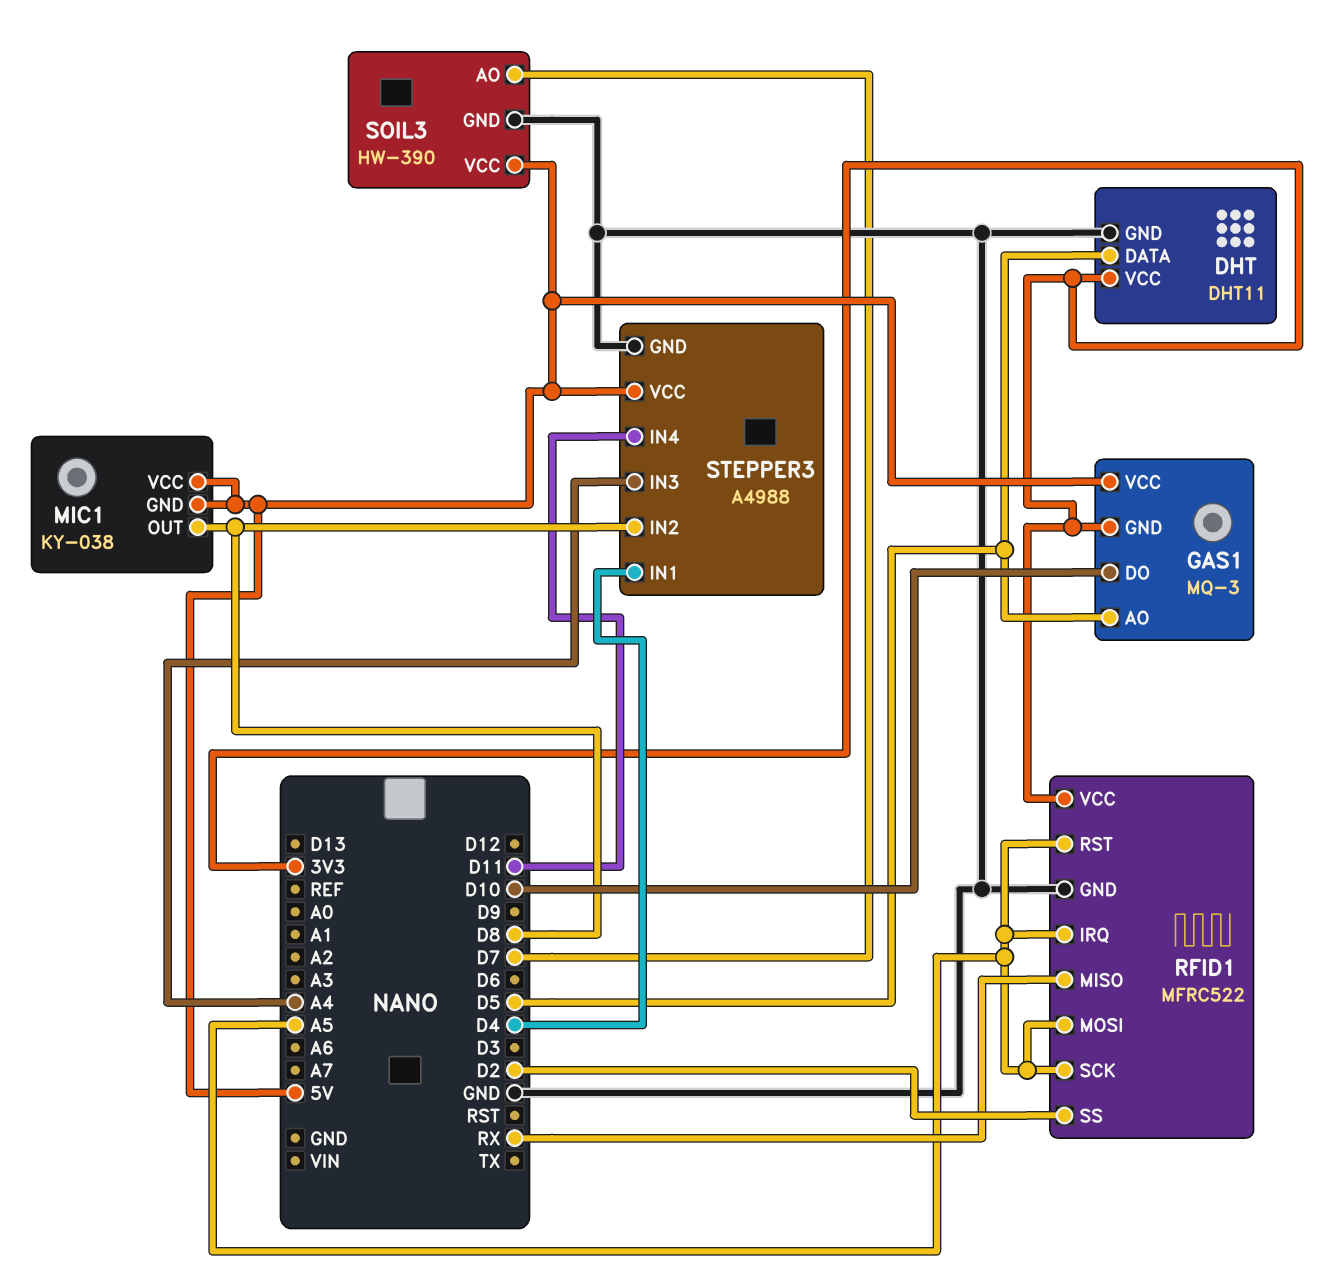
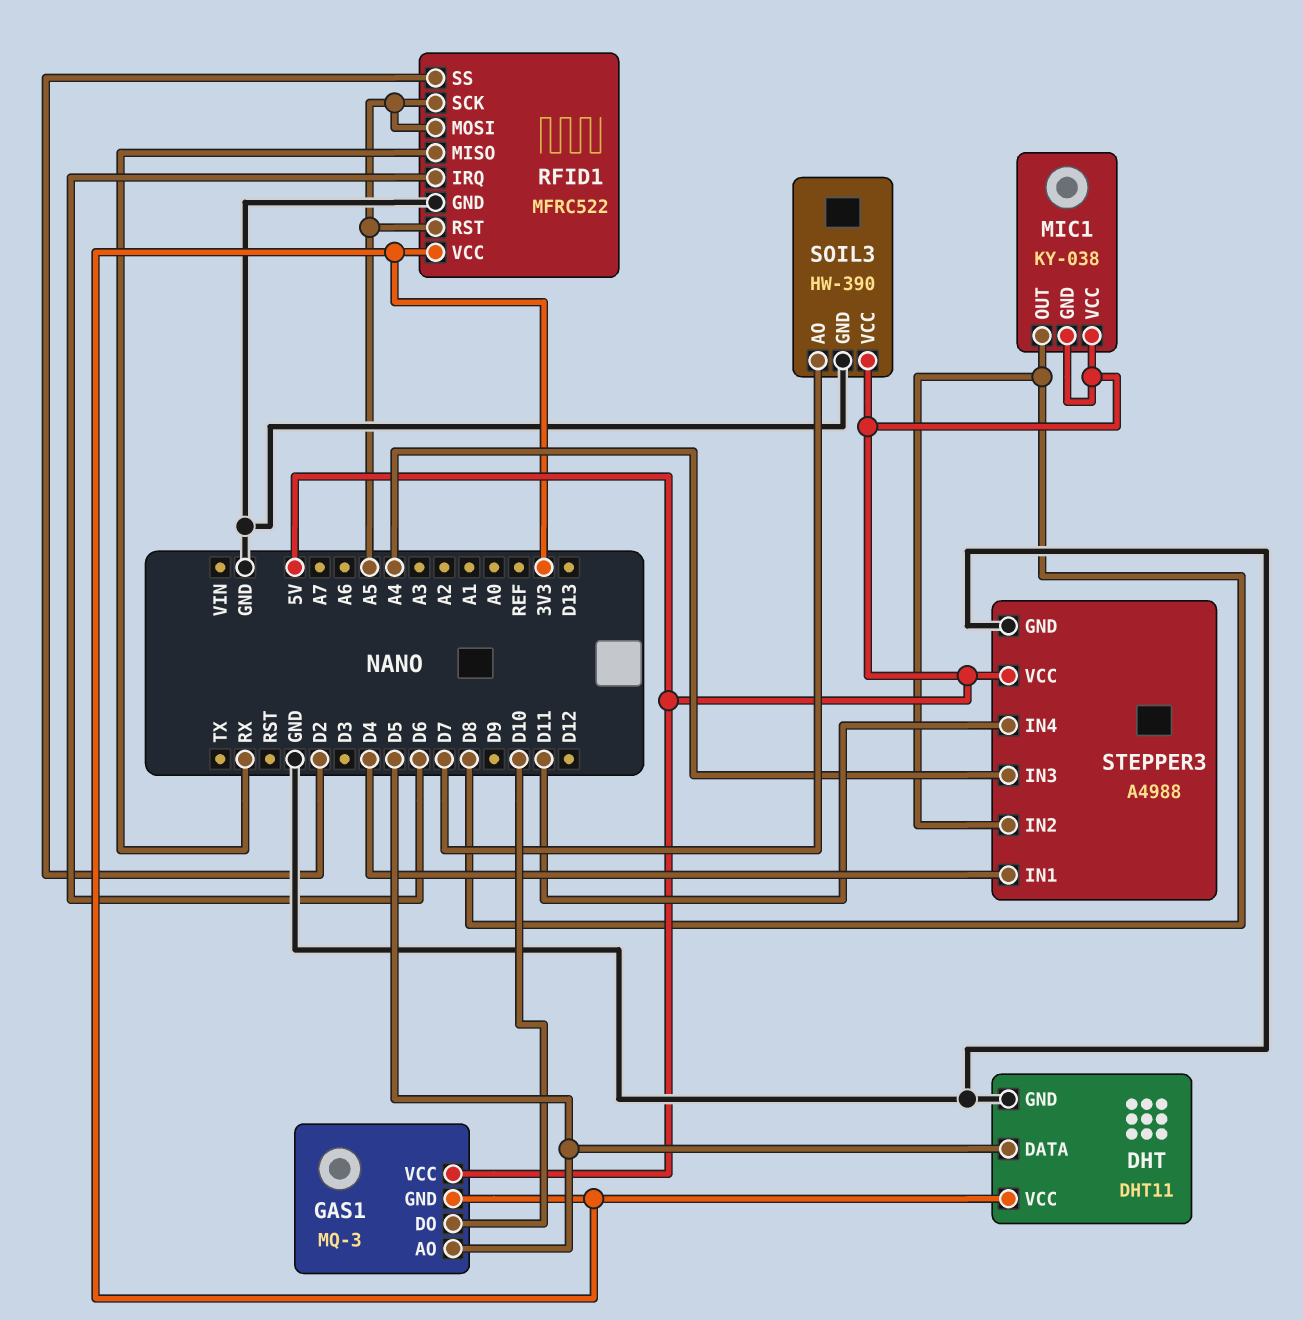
RFID1 pin IRQ: A5 -> D6

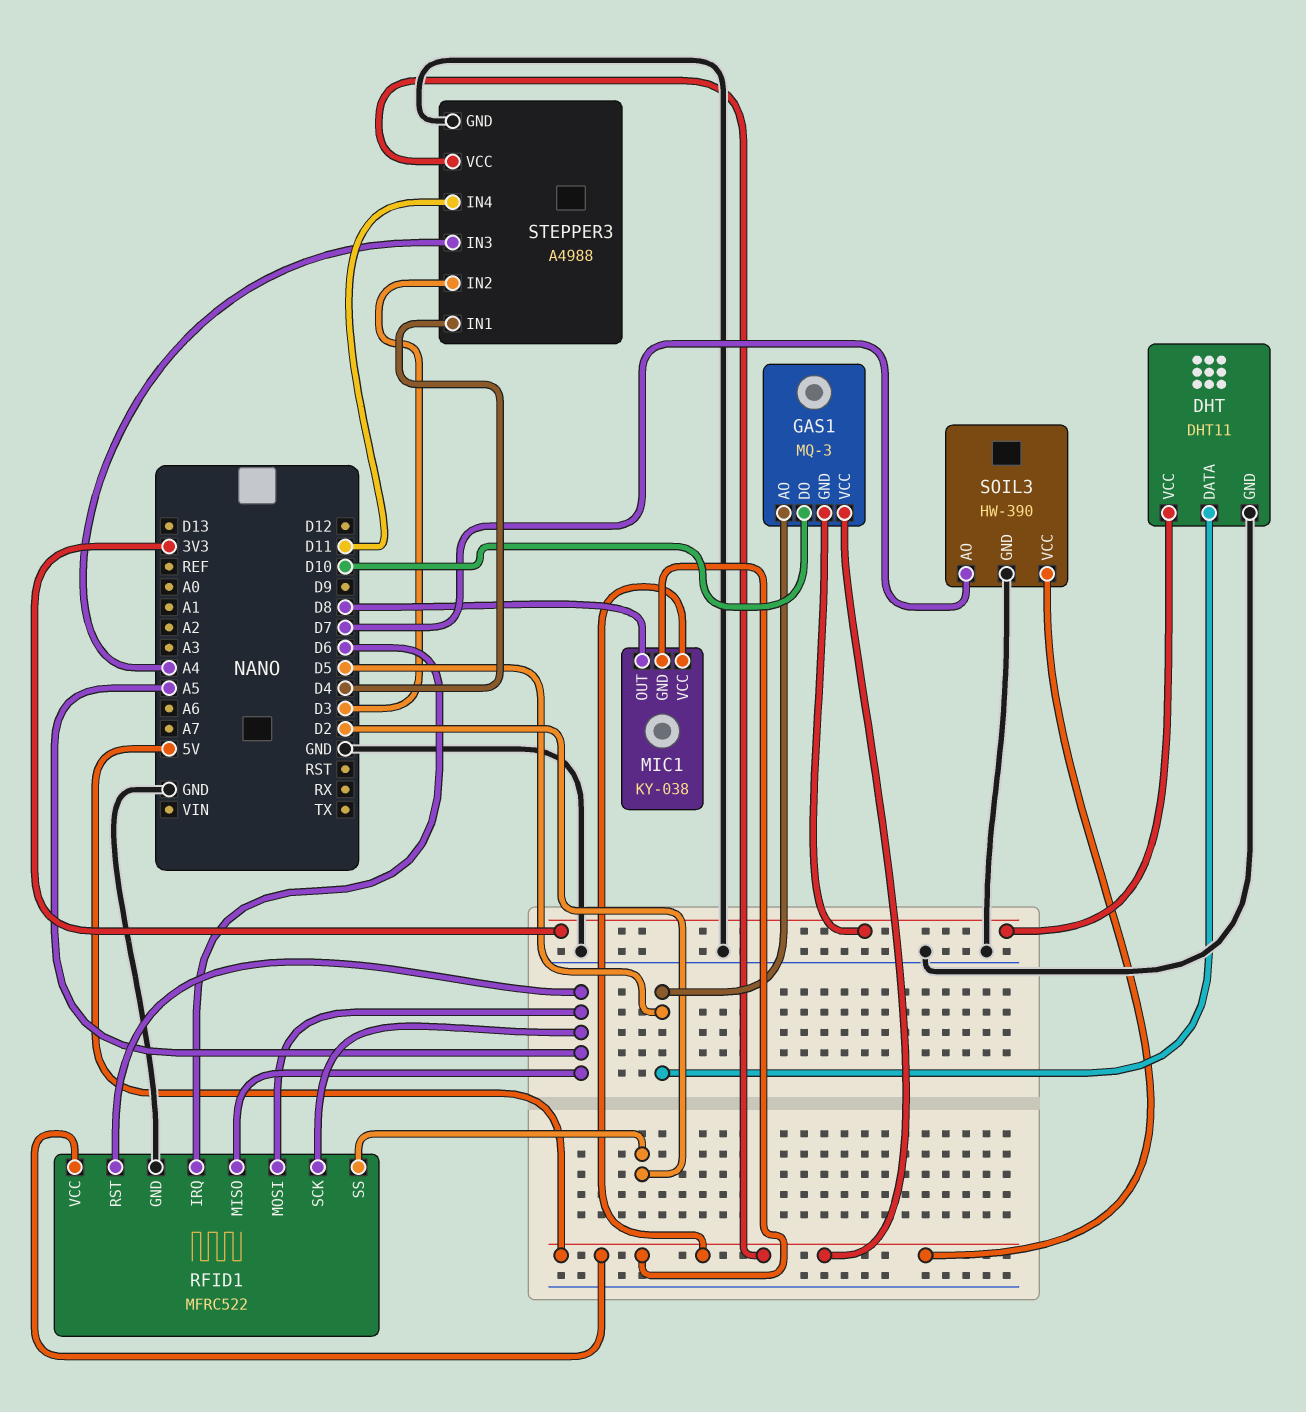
RFID1 pin MISO: RX -> A5
RFID1 pin VCC: 3V3 -> 5V
STEPPER3 pin IN2: D8 -> D3

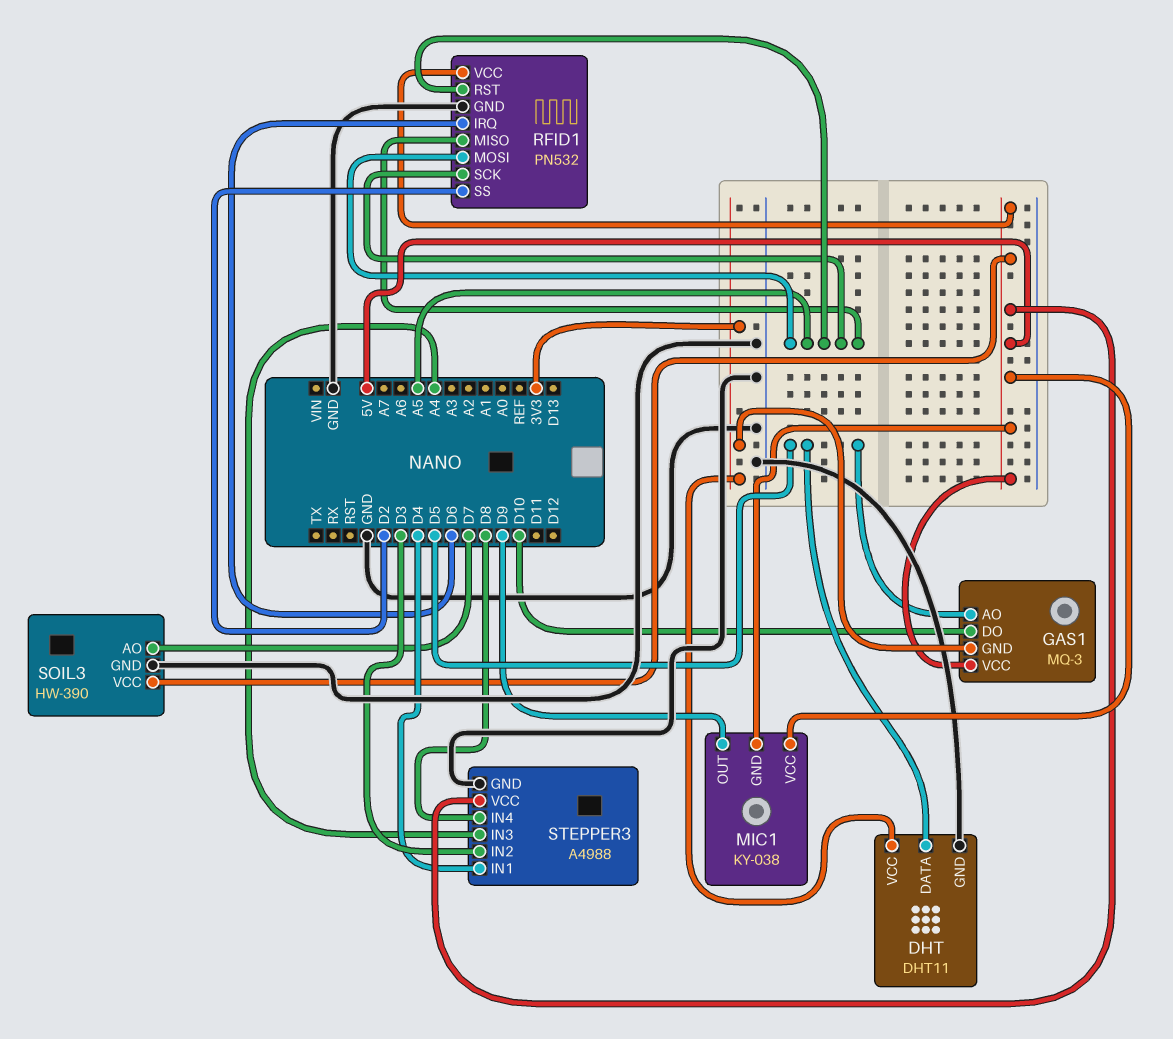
MIC1 pin OUT: D8 -> D9
RFID1: MFRC522 -> PN532
STEPPER3 pin IN4: D11 -> D8

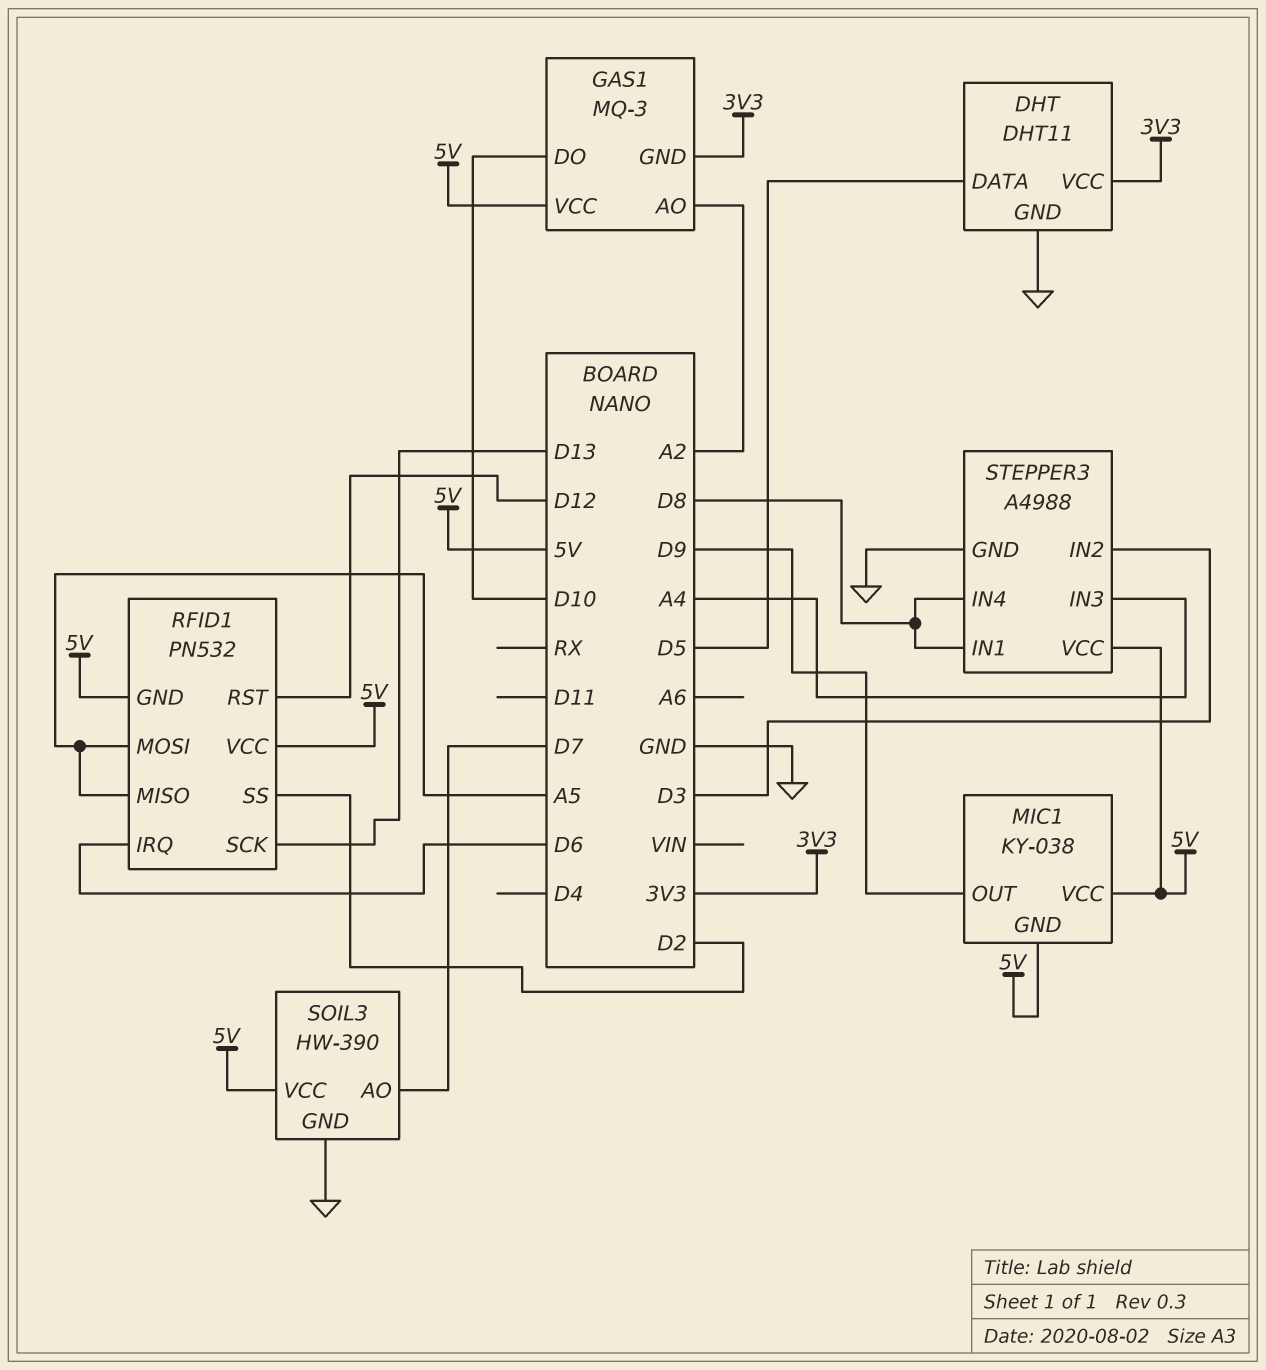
GAS1 pin AO: D5 -> A2
RFID1 pin GND: GND -> 5V
RFID1 pin RST: A5 -> D12
RFID1 pin SCK: A5 -> D13
STEPPER3 pin IN1: D4 -> D8

